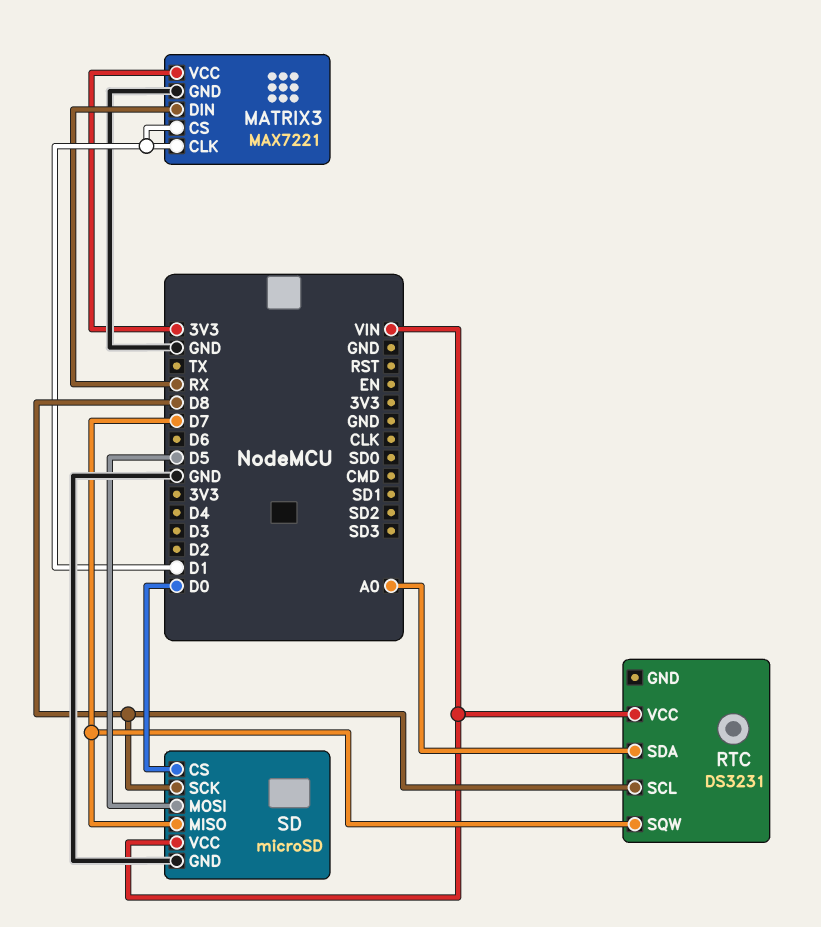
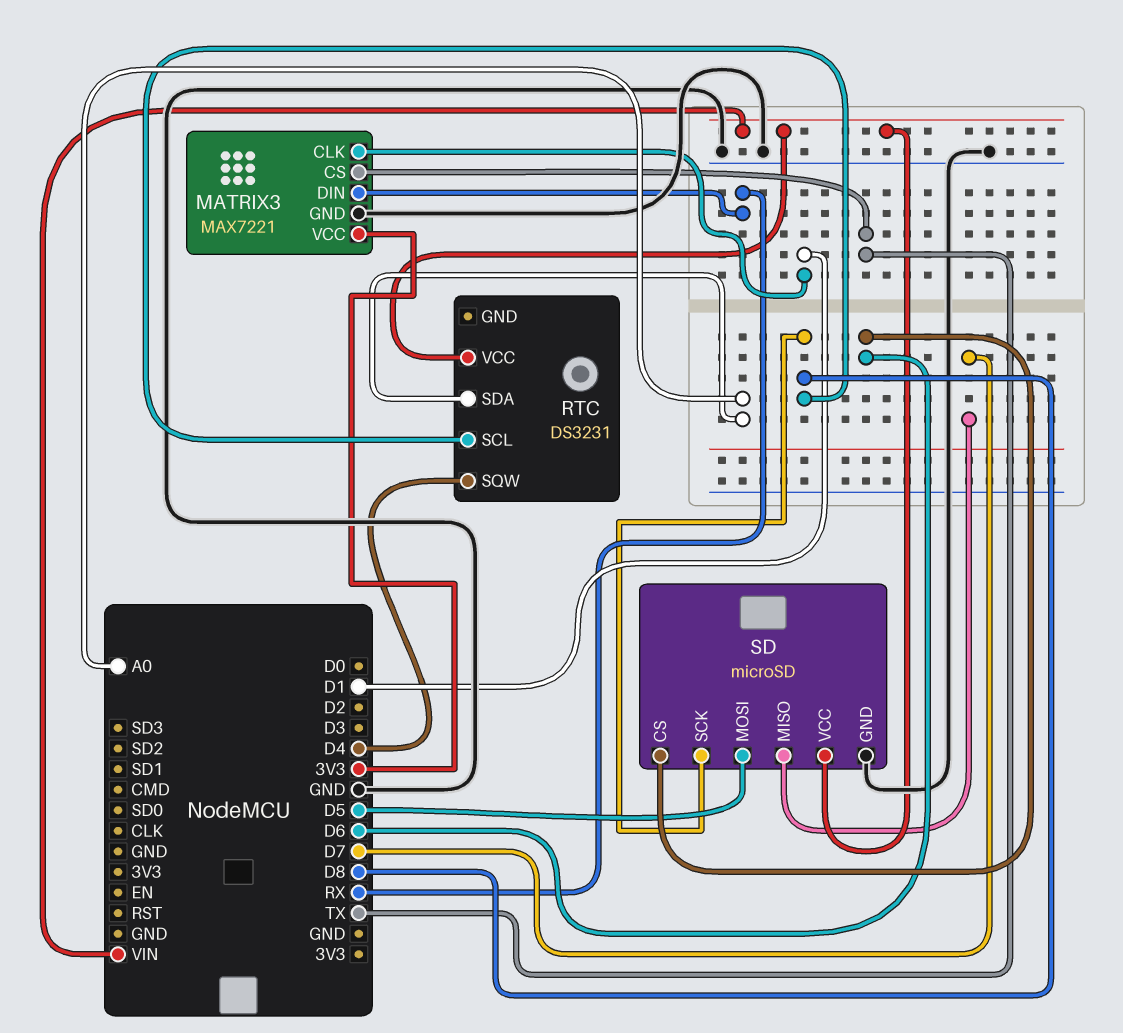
MATRIX3 pin CS: D1 -> TX
RTC pin SQW: D7 -> D4
SD pin CS: D0 -> D6

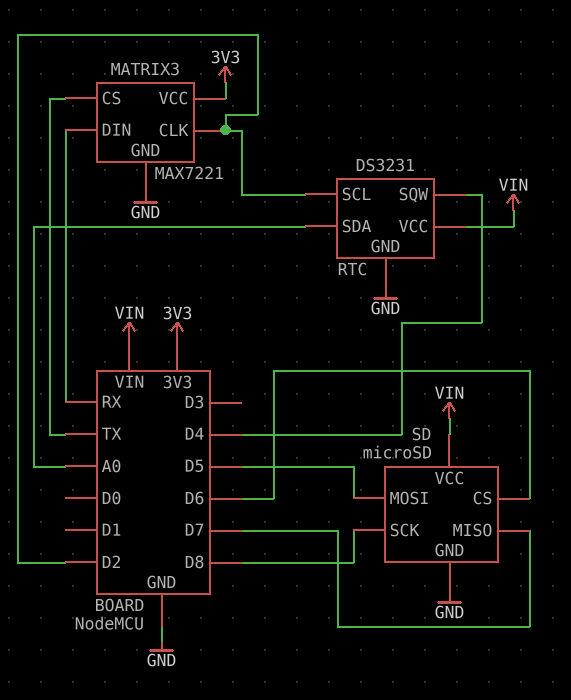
MATRIX3 pin CLK: D1 -> D2
RTC pin GND: none -> GND
RTC pin SCL: D8 -> D2

